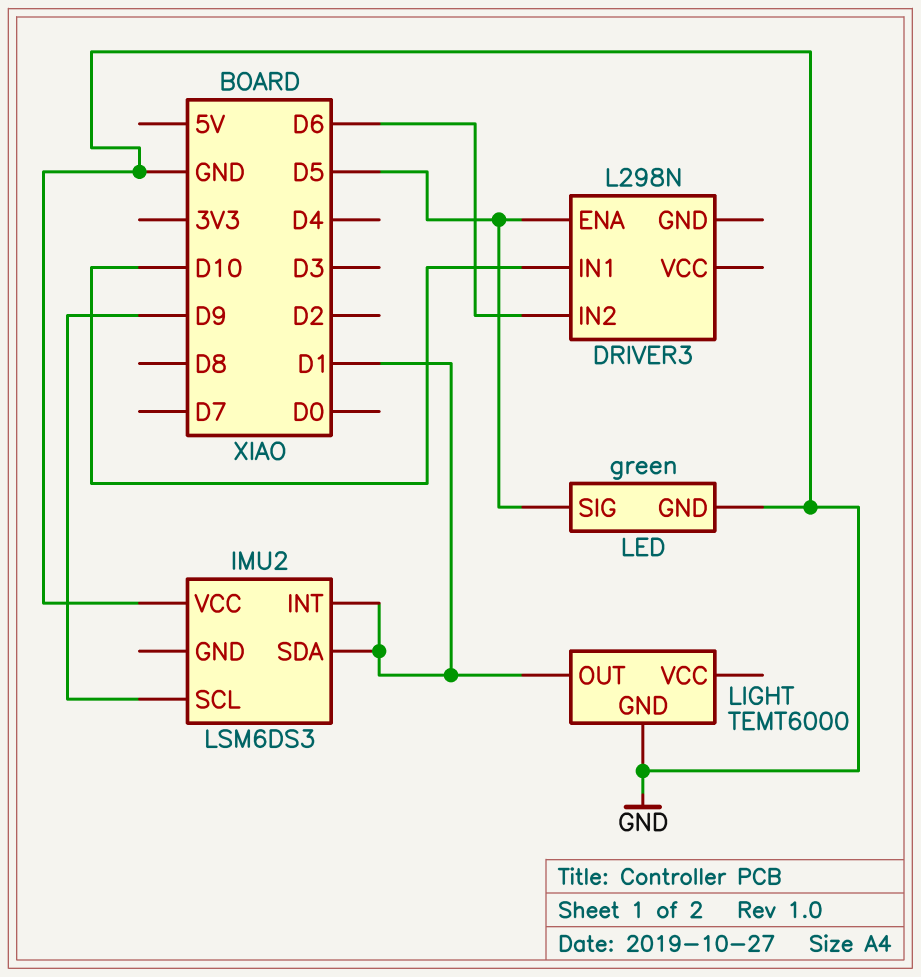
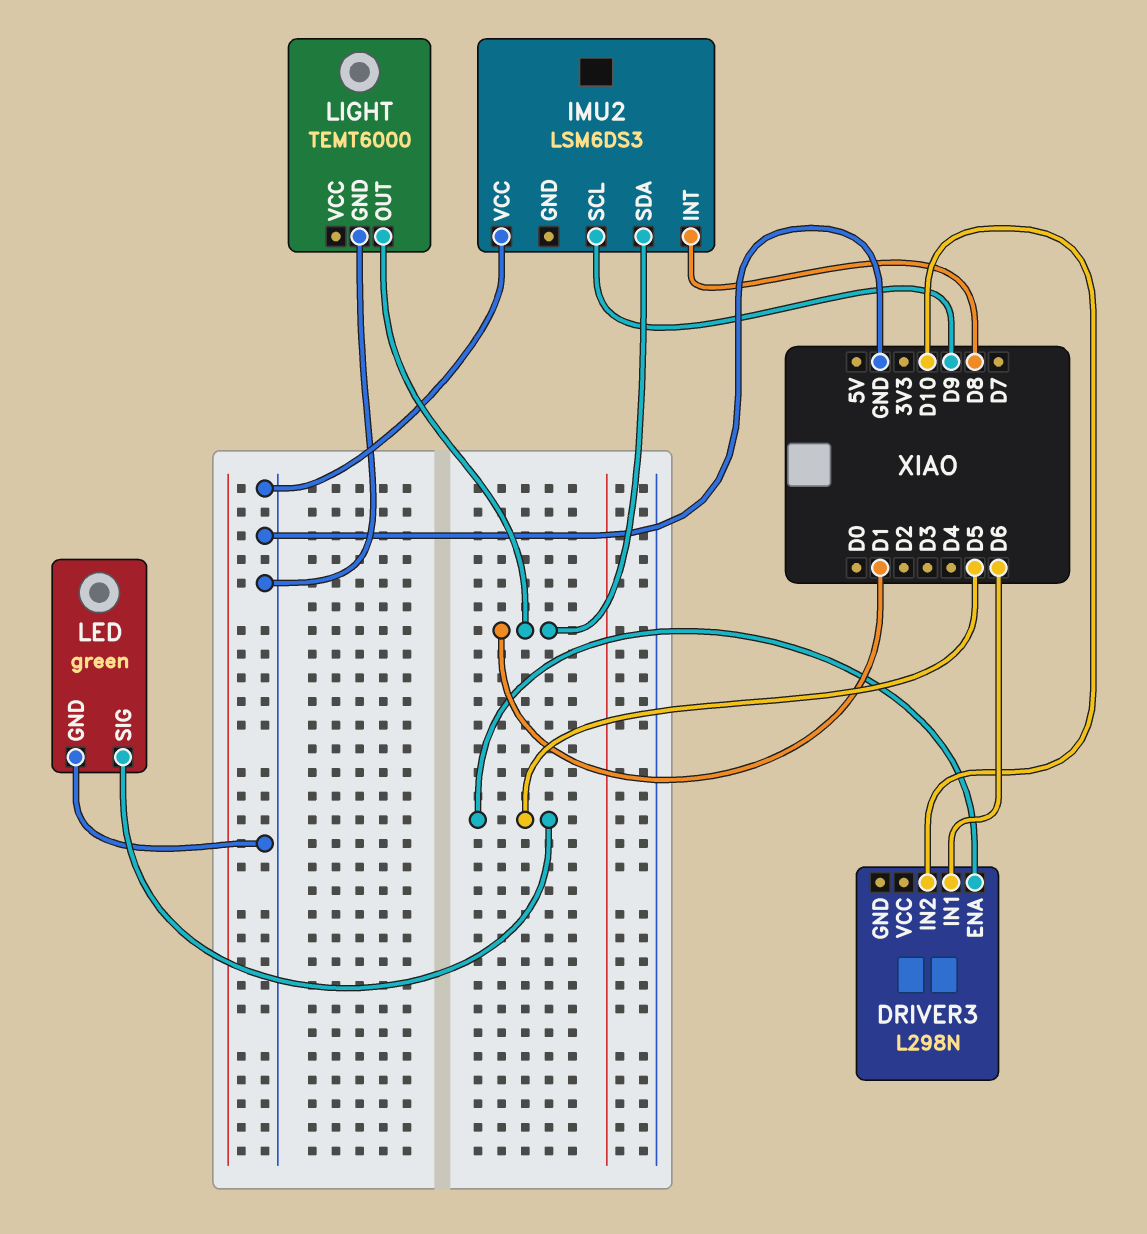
DRIVER3 pin IN1: D10 -> D6
DRIVER3 pin IN2: D6 -> D10
IMU2 pin INT: D1 -> D8

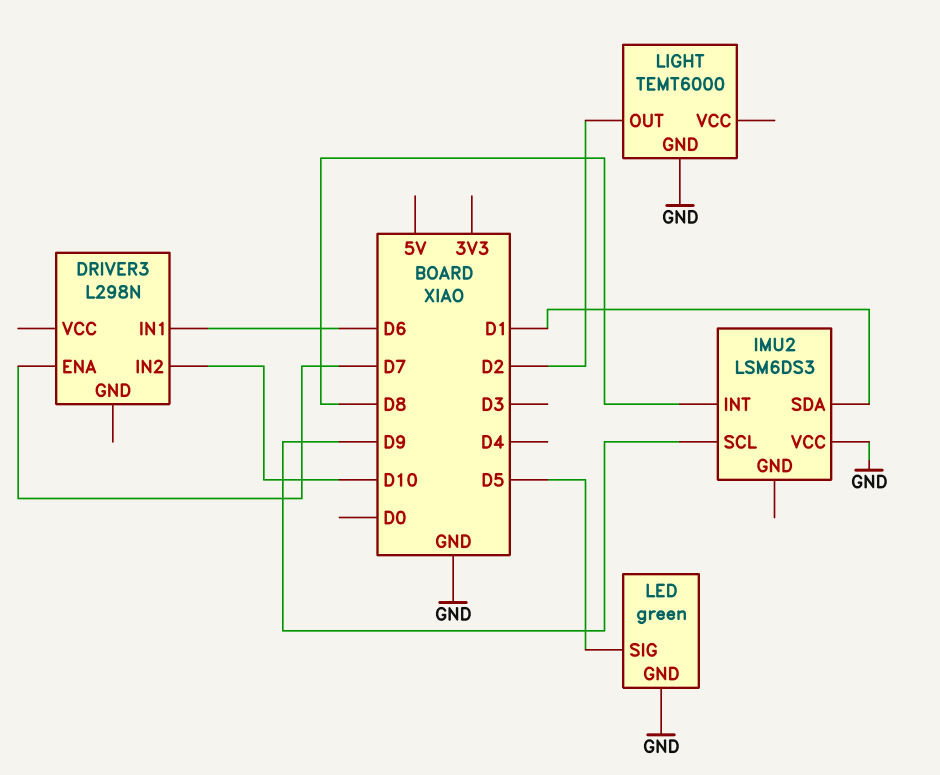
DRIVER3 pin ENA: D5 -> D7
LIGHT pin OUT: D1 -> D2

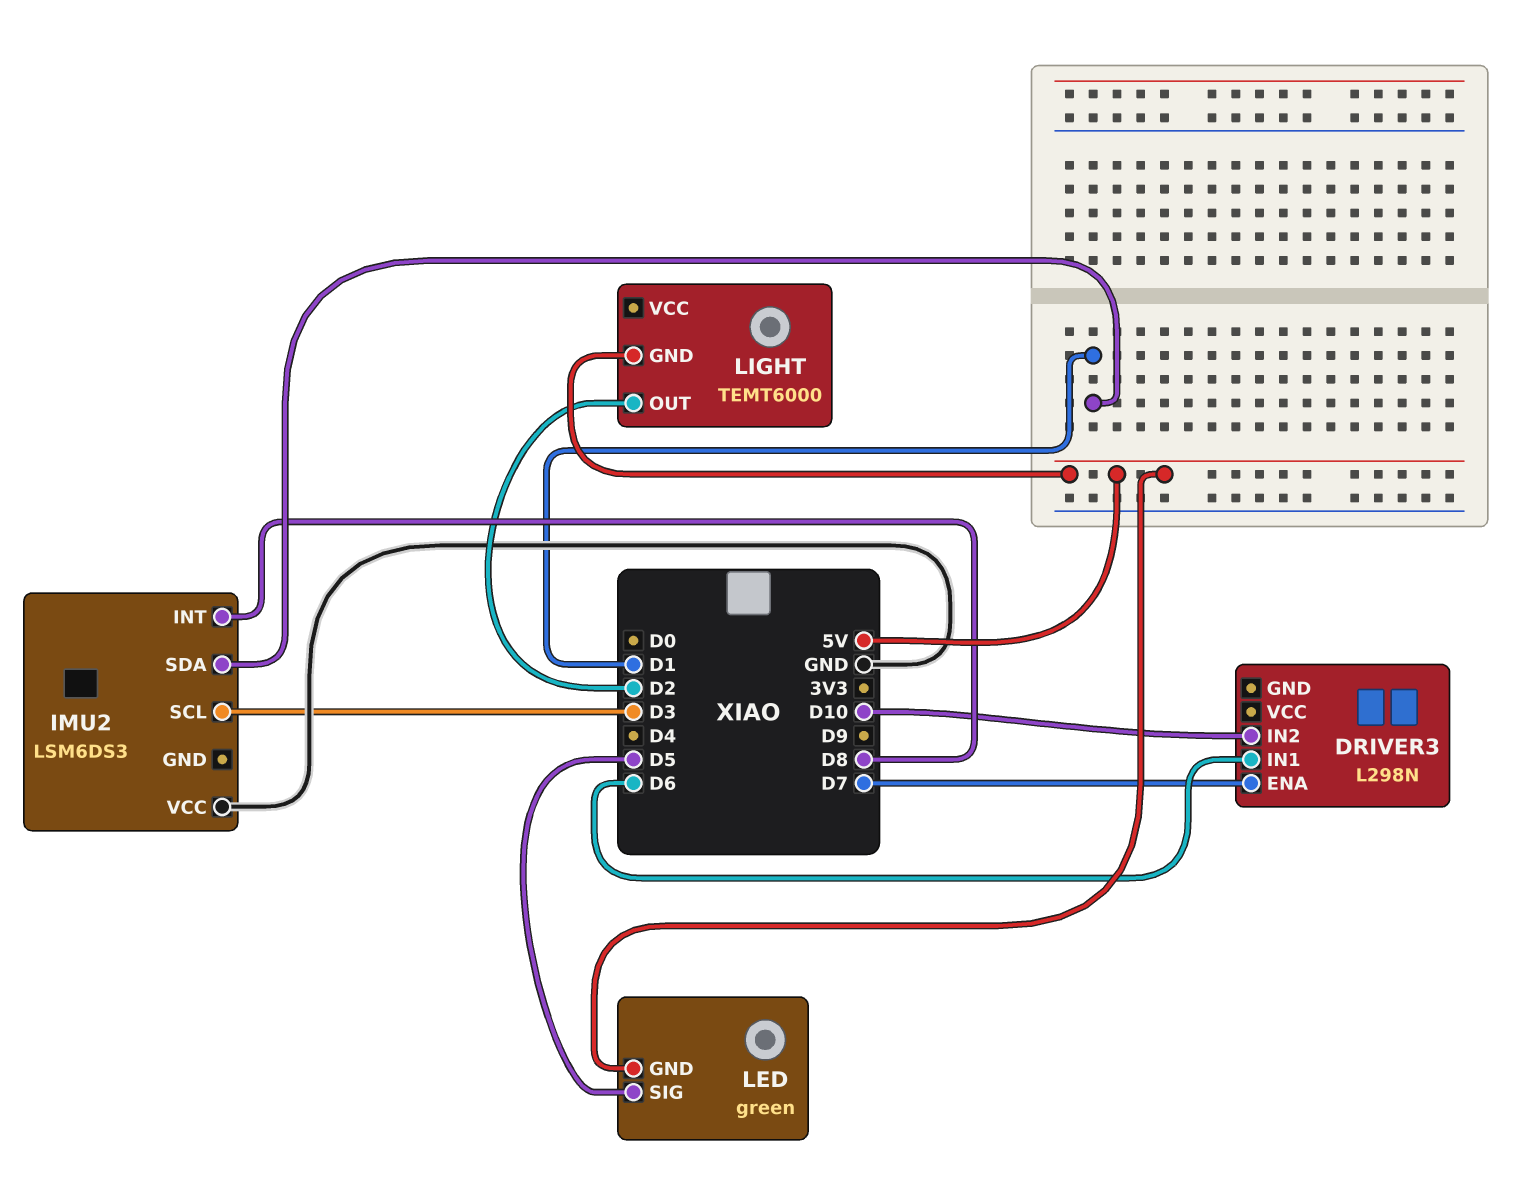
IMU2 pin SCL: D9 -> D3
LED pin GND: GND -> 5V
LIGHT pin GND: GND -> 5V

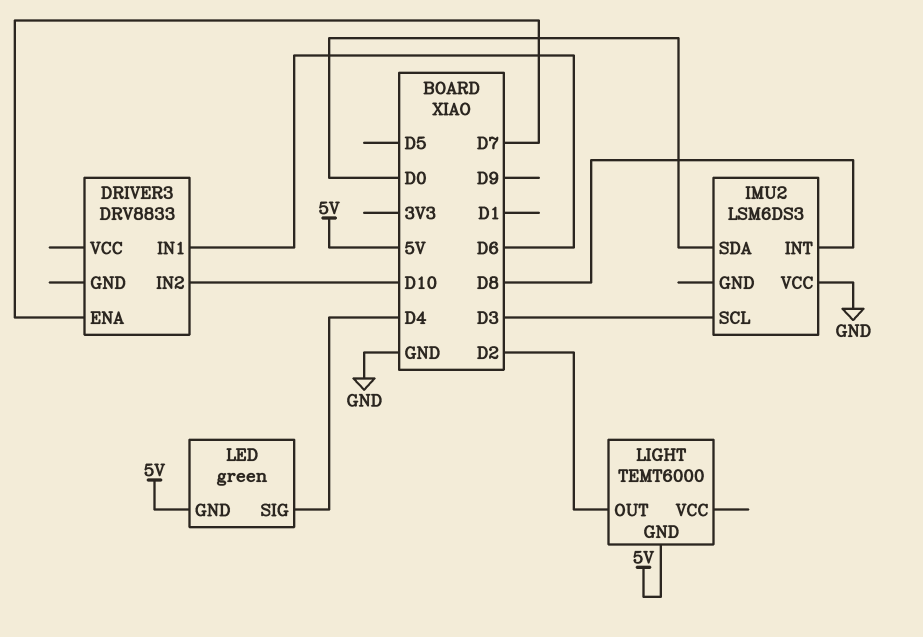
DRIVER3: L298N -> DRV8833
IMU2 pin SDA: D1 -> D0
LED pin SIG: D5 -> D4

